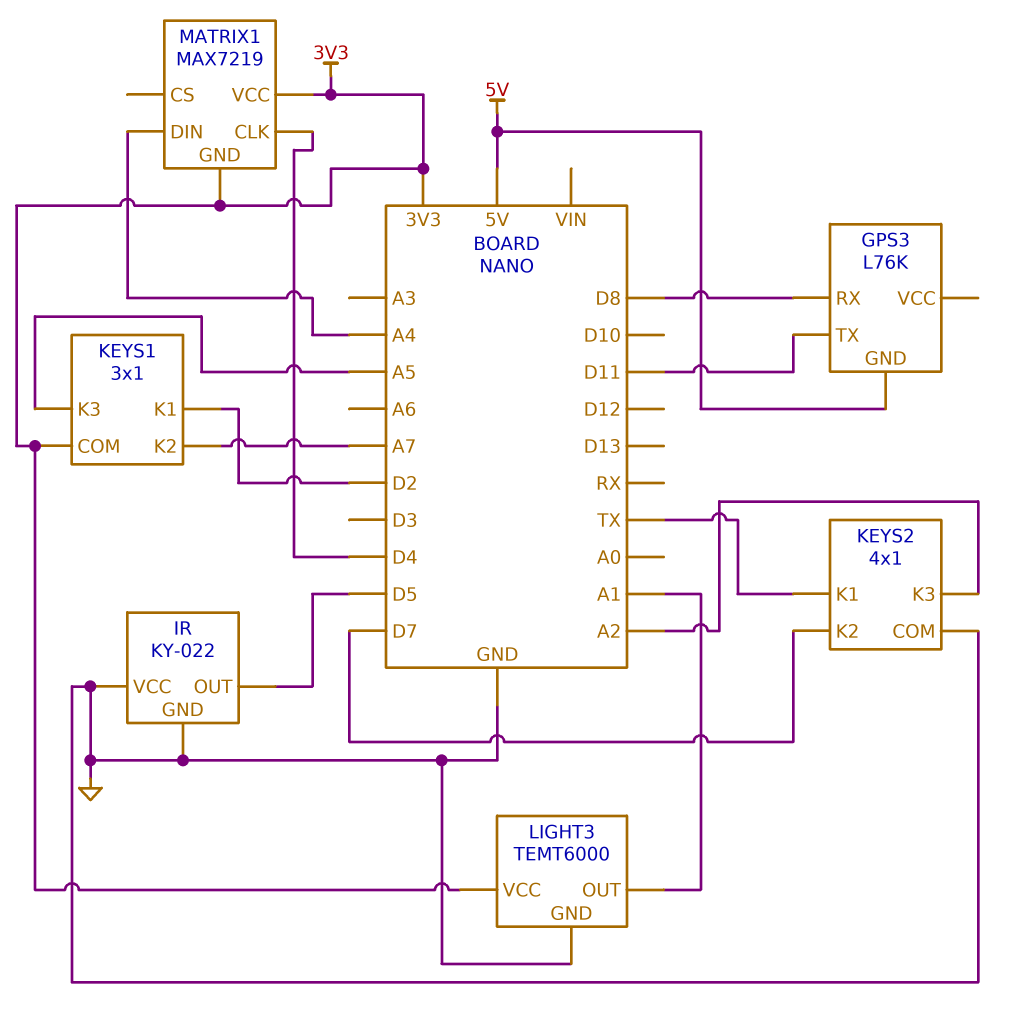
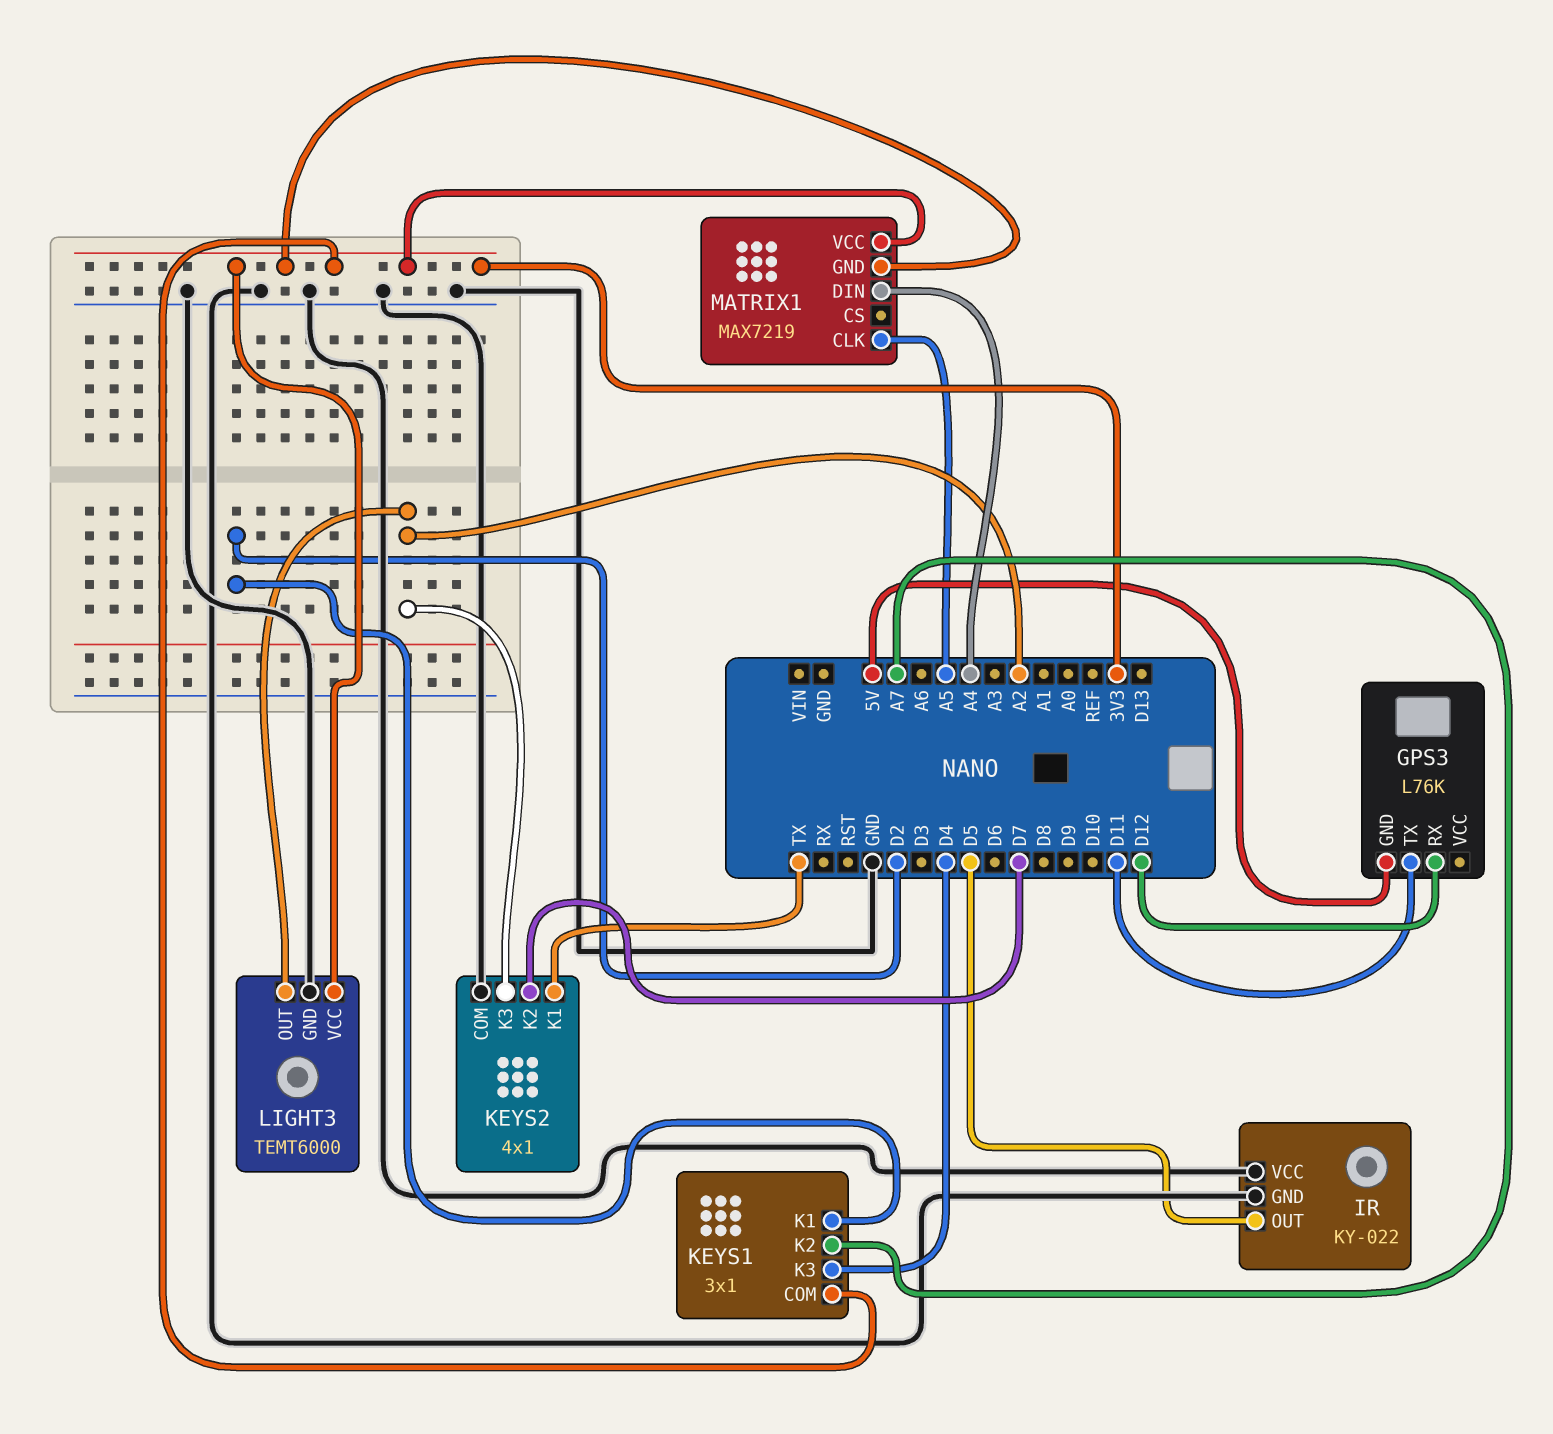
GPS3 pin RX: D8 -> D12
KEYS1 pin K3: A5 -> D4
LIGHT3 pin OUT: A1 -> A2
MATRIX1 pin CLK: D4 -> A5

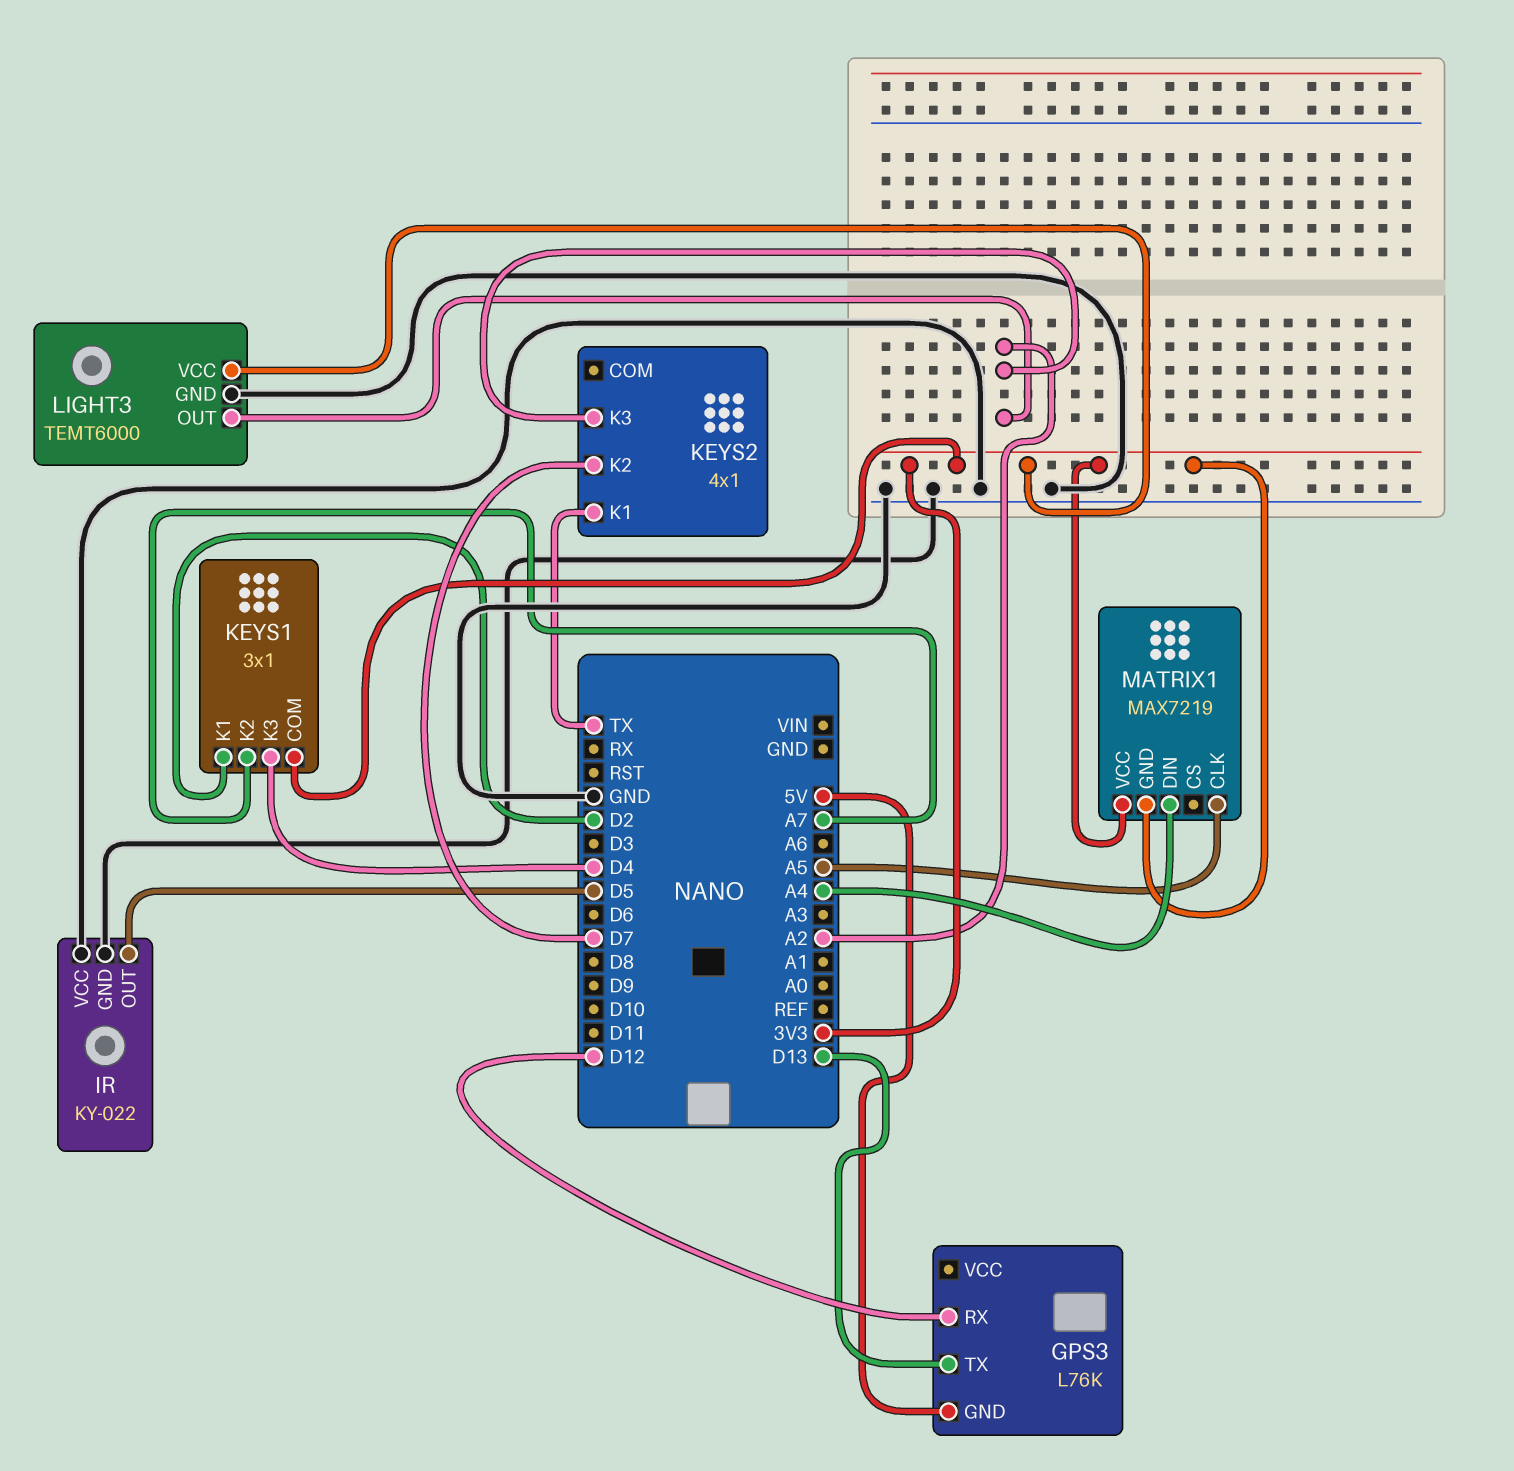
GPS3 pin TX: D11 -> D13
KEYS2 pin COM: GND -> none

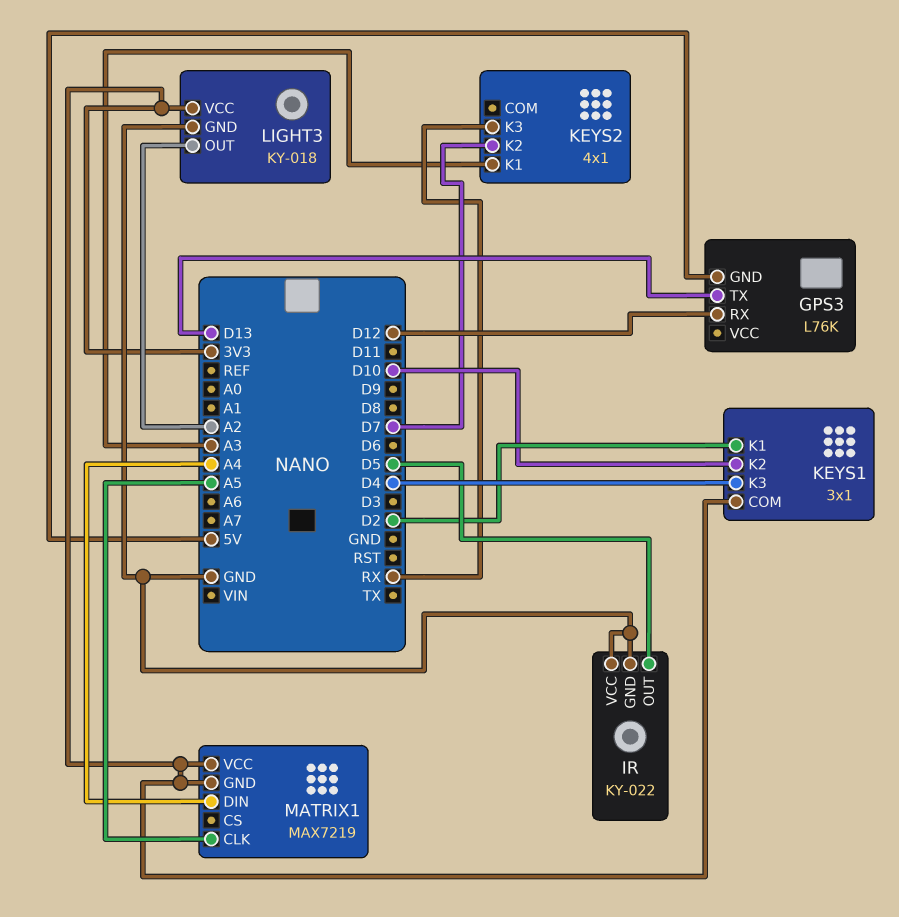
KEYS1 pin K2: A7 -> D10
KEYS2 pin K1: TX -> A3
KEYS2 pin K3: A2 -> RX
LIGHT3: TEMT6000 -> KY-018

